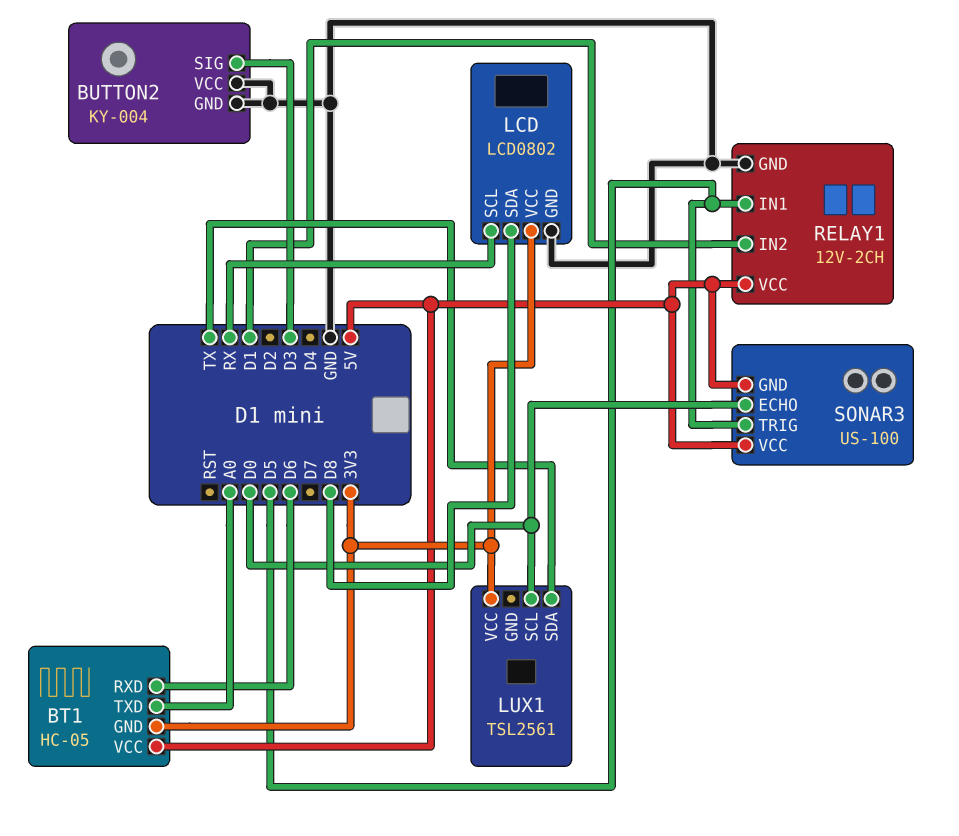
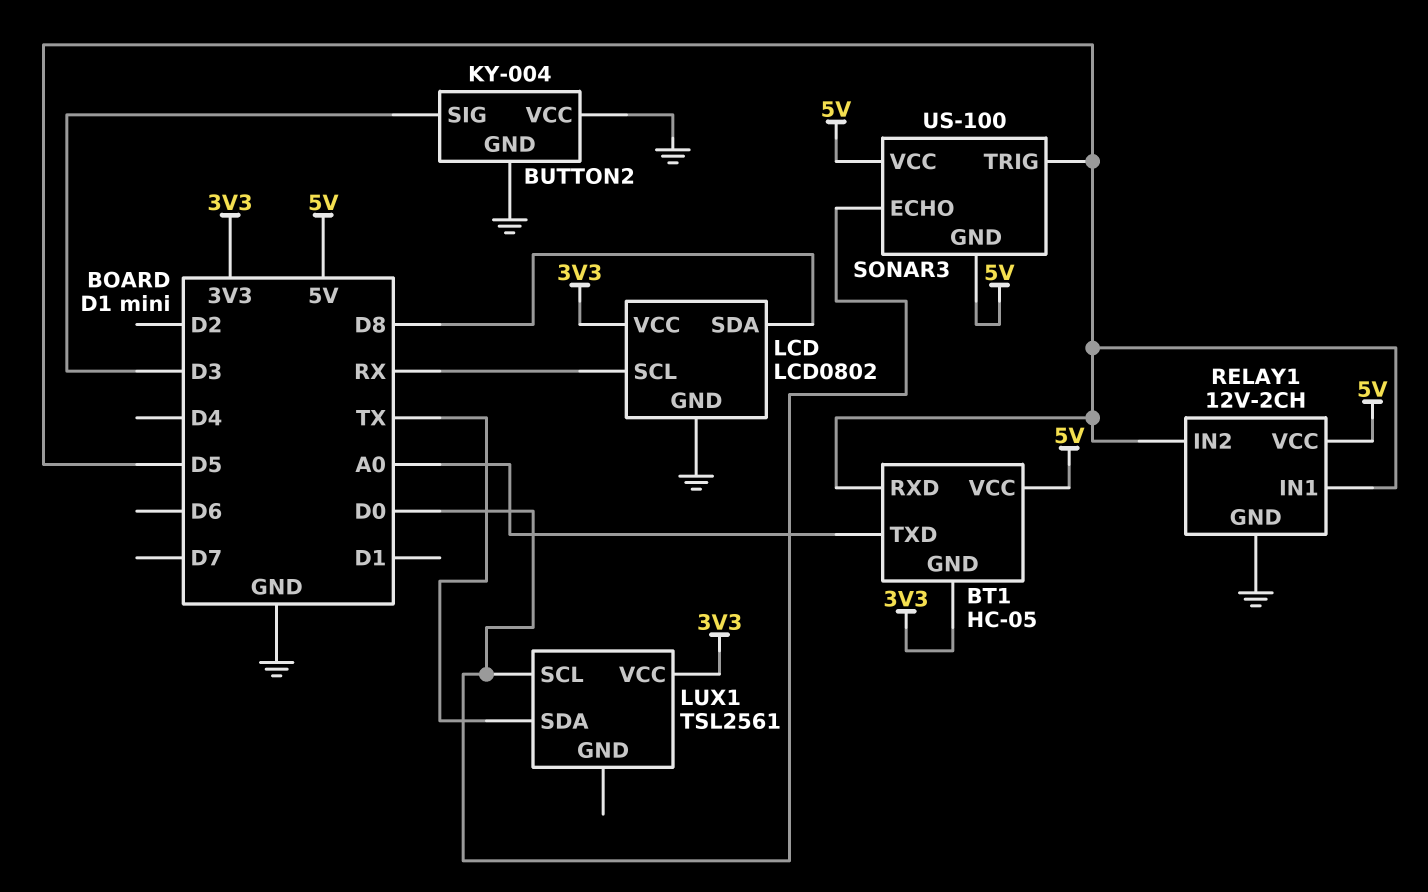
BT1 pin RXD: D6 -> D5
RELAY1 pin IN2: D1 -> D5

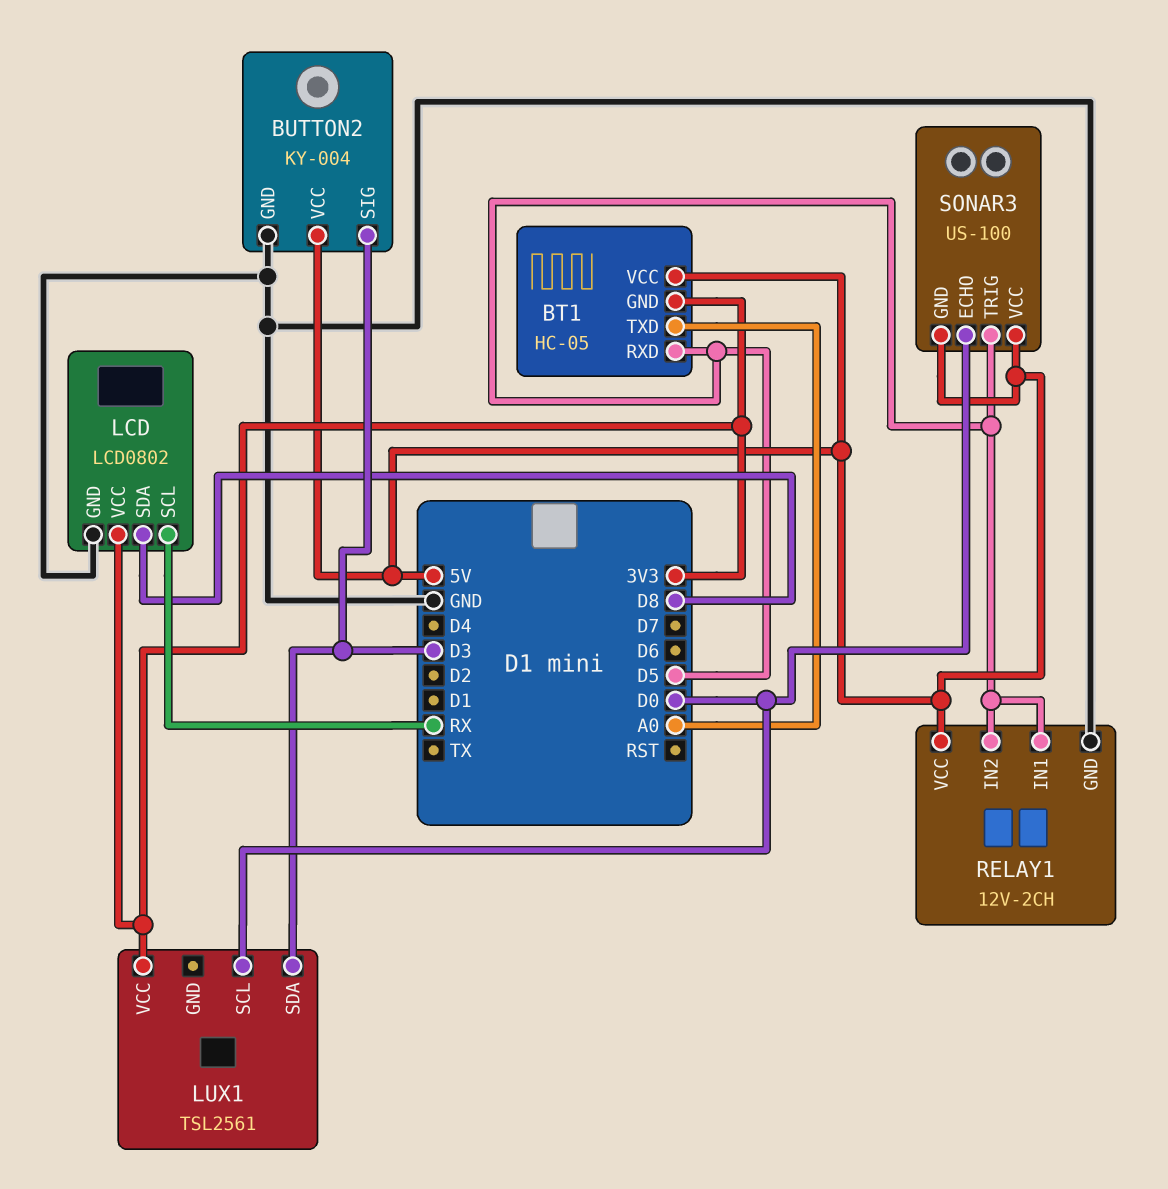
BUTTON2 pin VCC: GND -> 5V
LUX1 pin SDA: TX -> D3

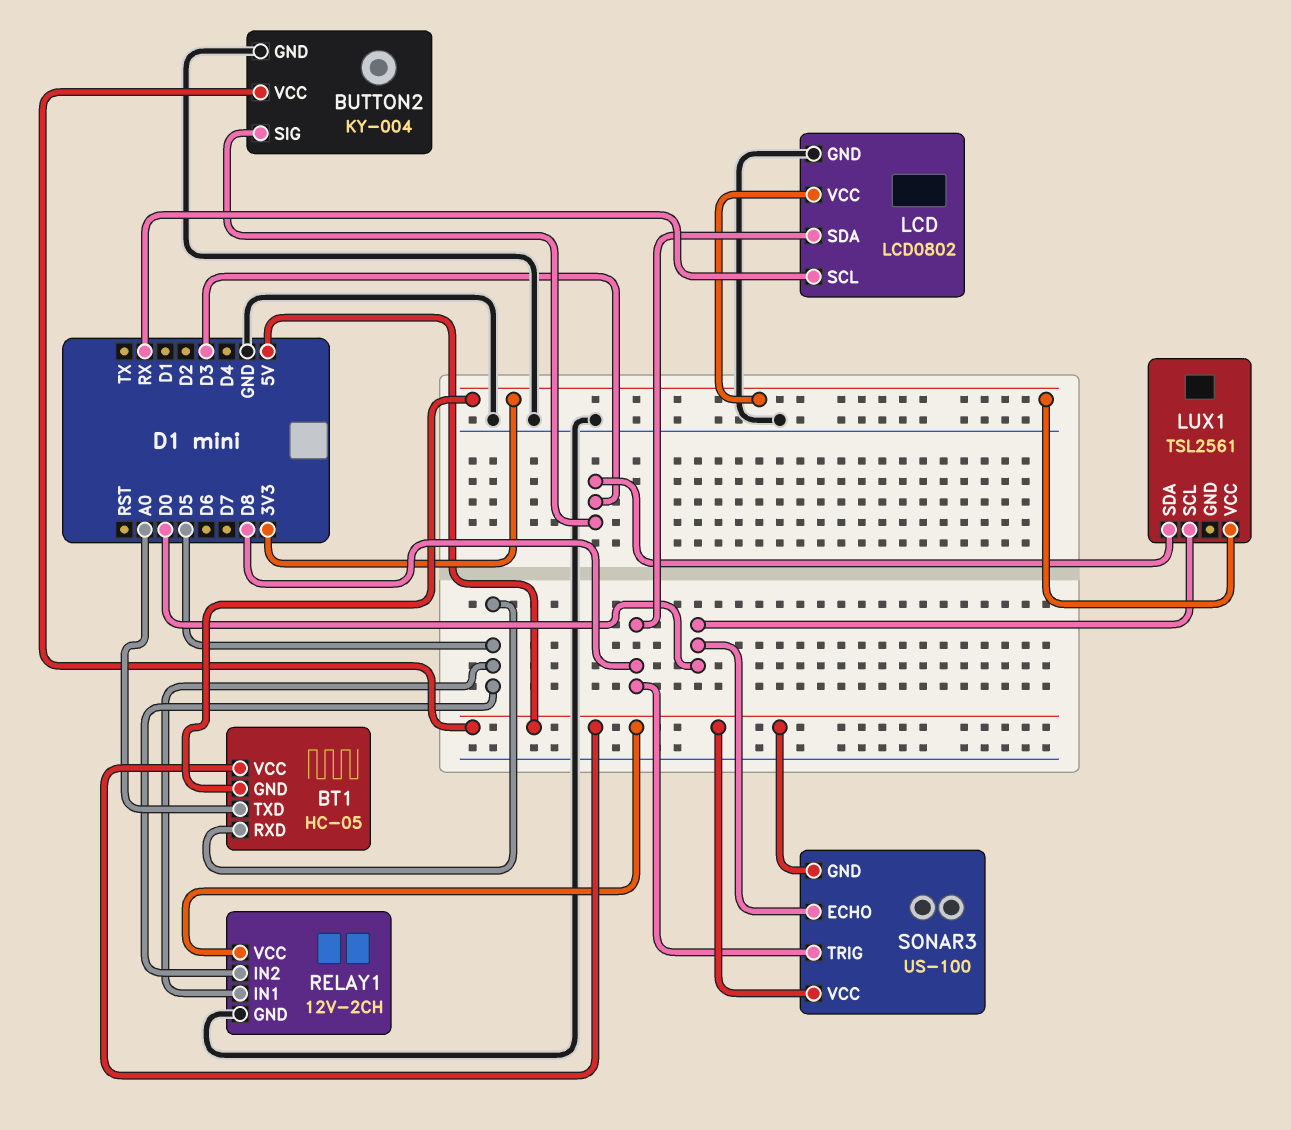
SONAR3 pin TRIG: D5 -> D8

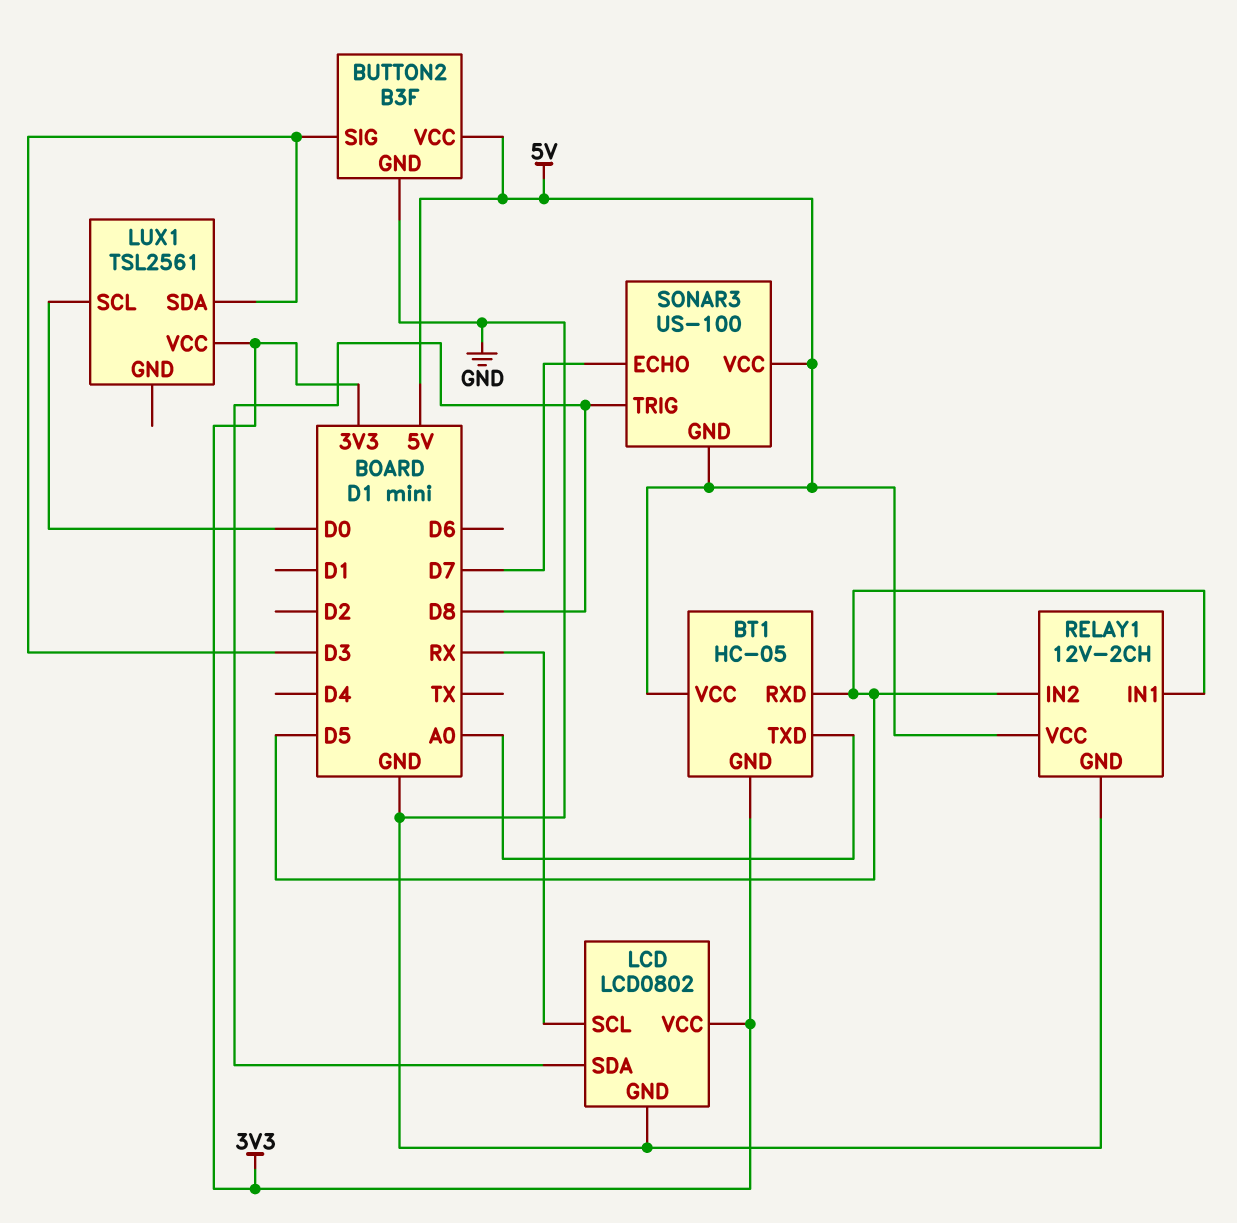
BUTTON2: KY-004 -> B3F
SONAR3 pin ECHO: D0 -> D7

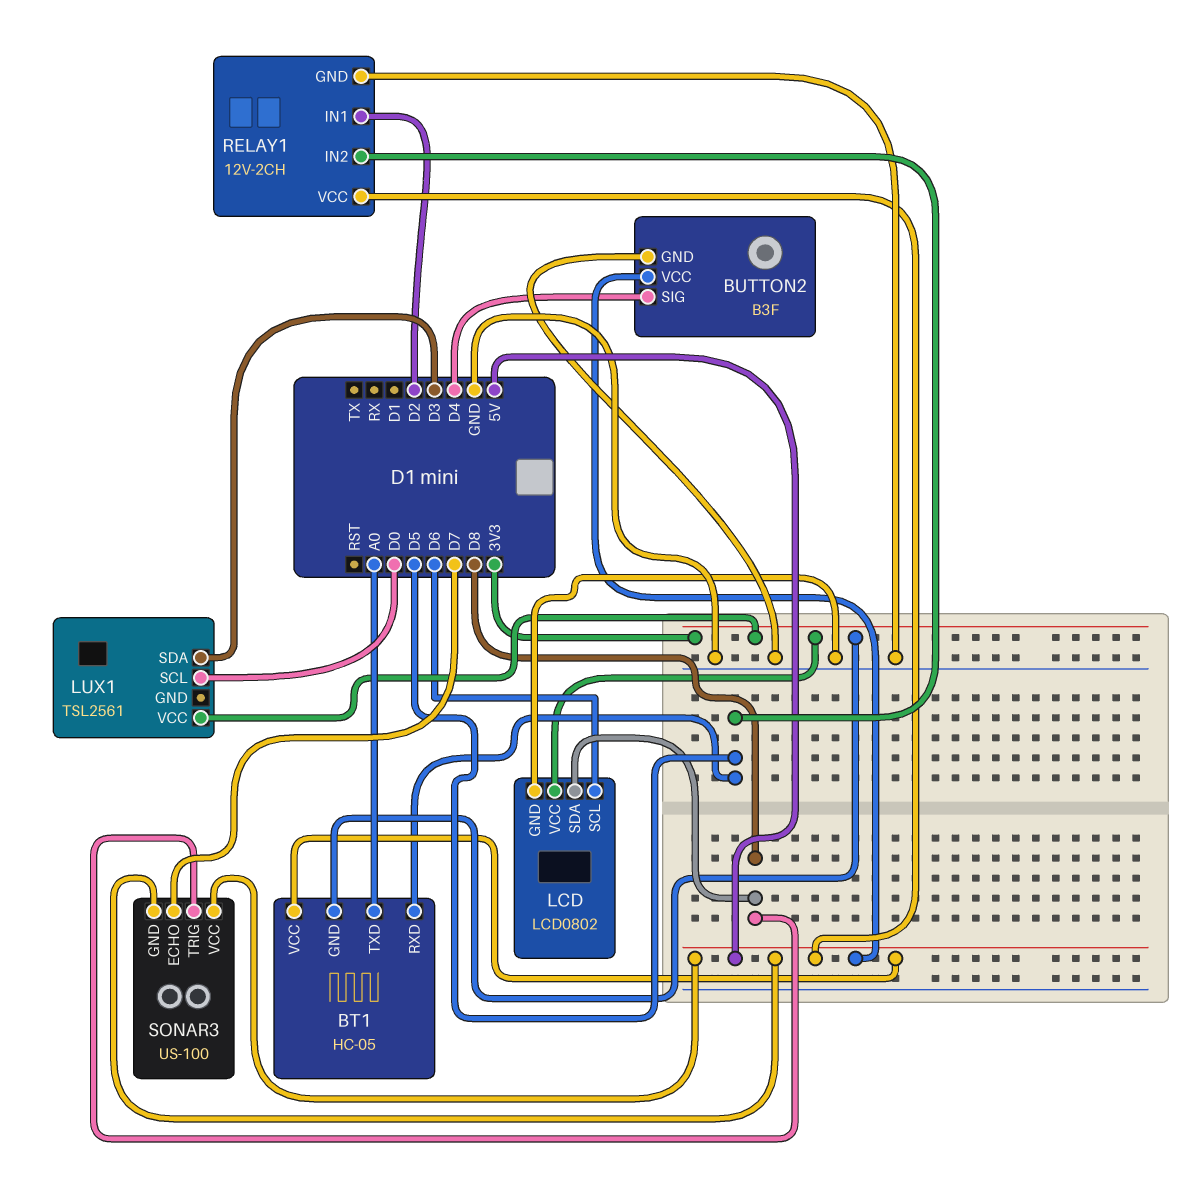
BUTTON2 pin SIG: D3 -> D4
LCD pin SCL: RX -> D6
RELAY1 pin IN1: D5 -> D2

